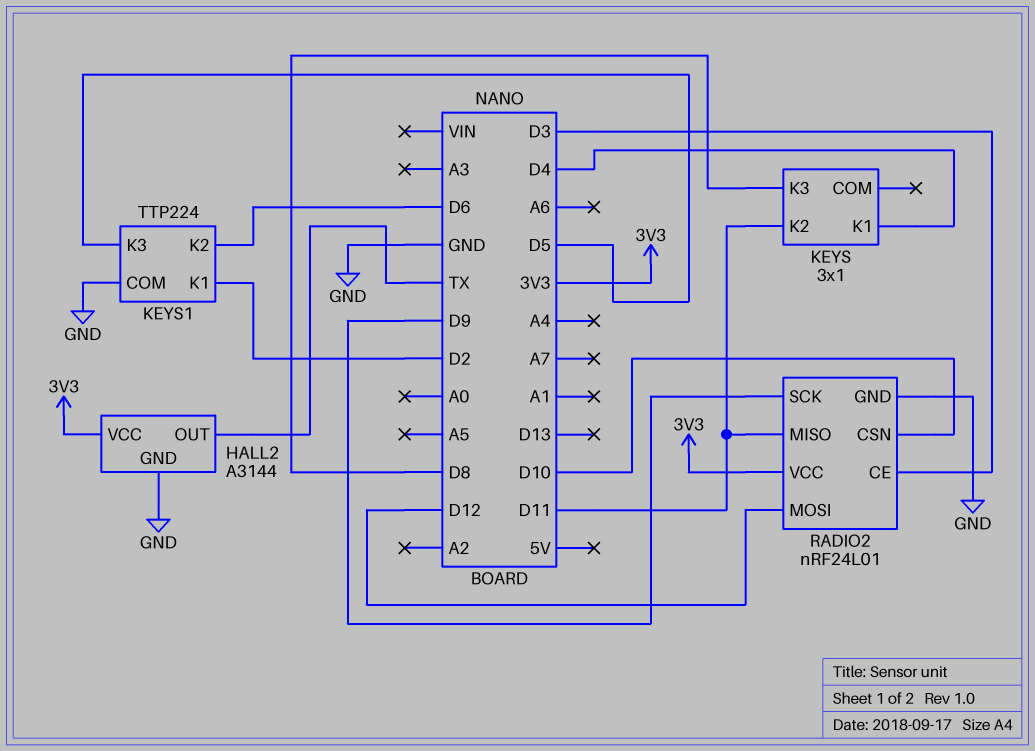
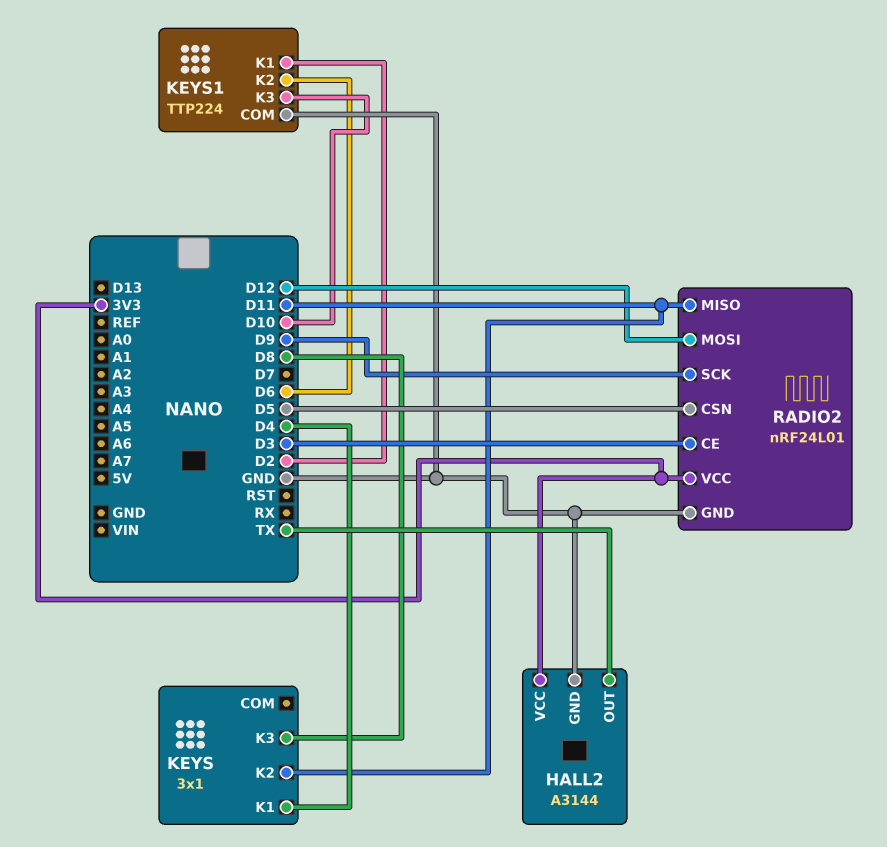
KEYS1 pin K3: D5 -> D10
RADIO2 pin CSN: D10 -> D5

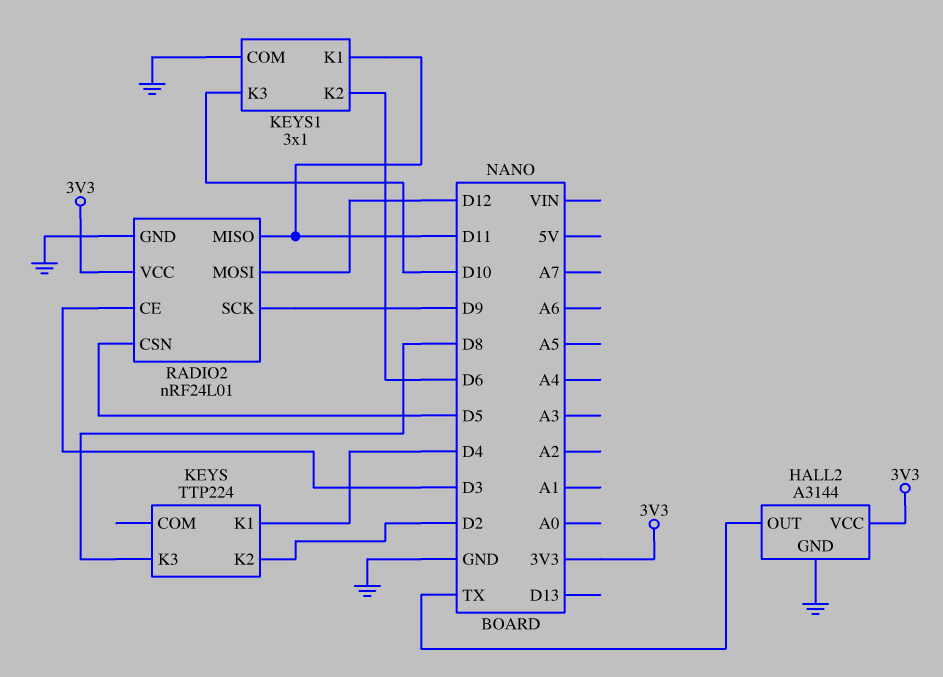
KEYS: 3x1 -> TTP224
KEYS pin K2: D11 -> D2
KEYS1: TTP224 -> 3x1
KEYS1 pin K1: D2 -> D11

